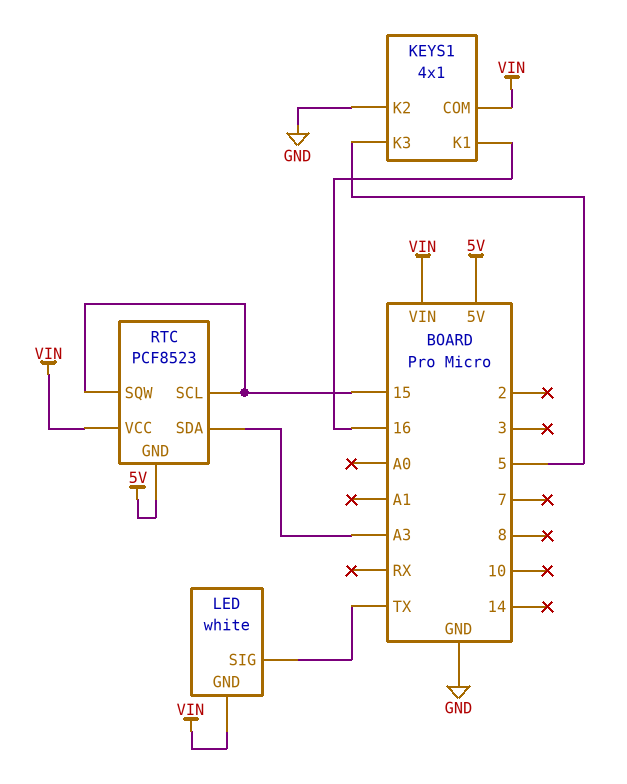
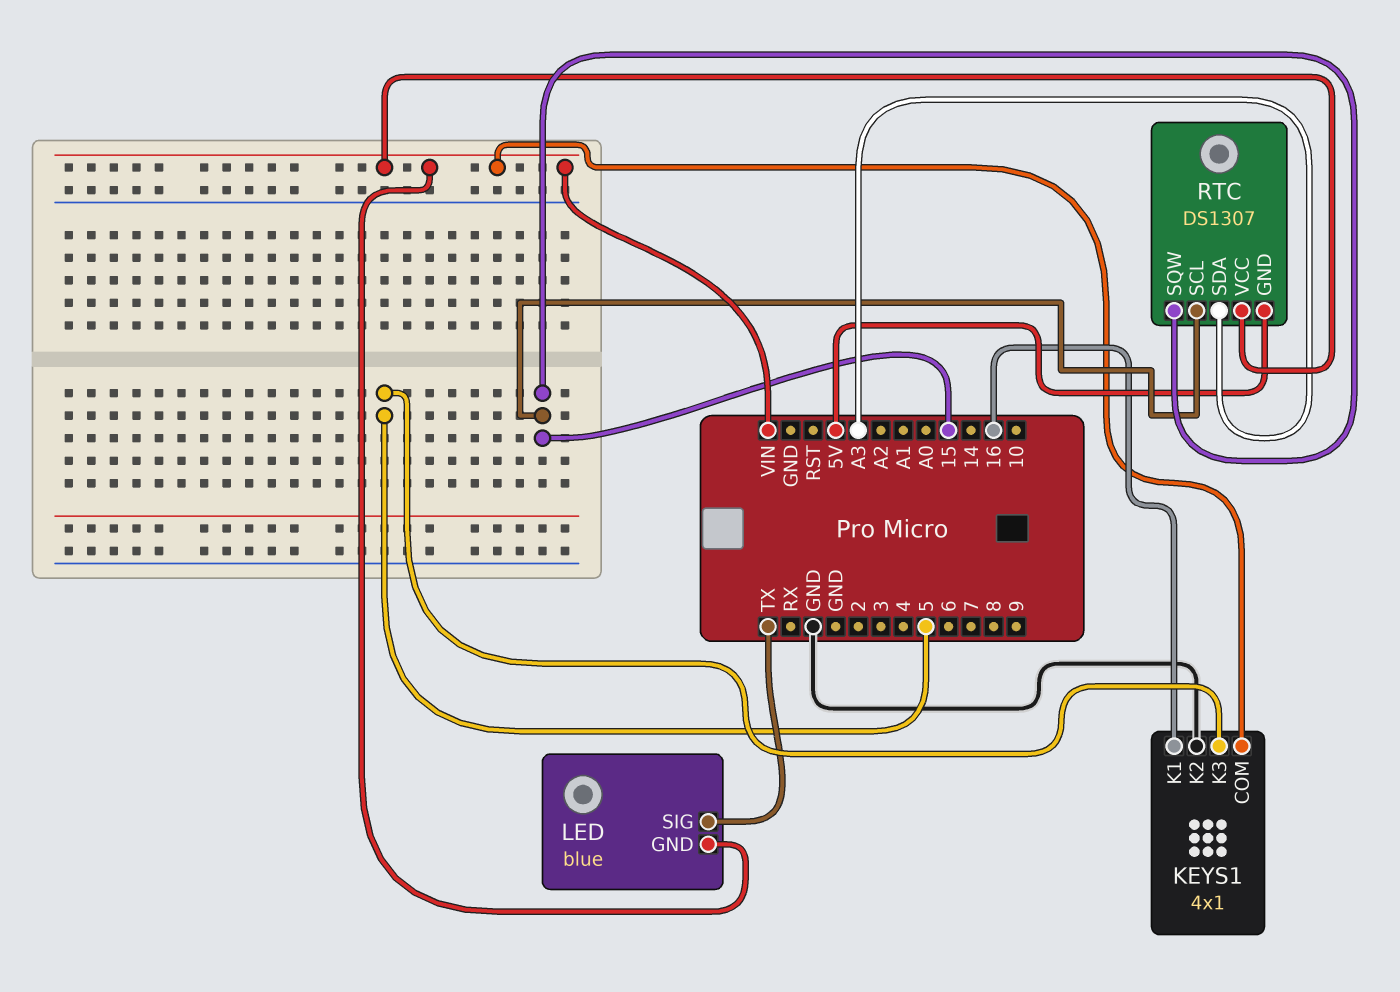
LED: white -> blue
RTC: PCF8523 -> DS1307

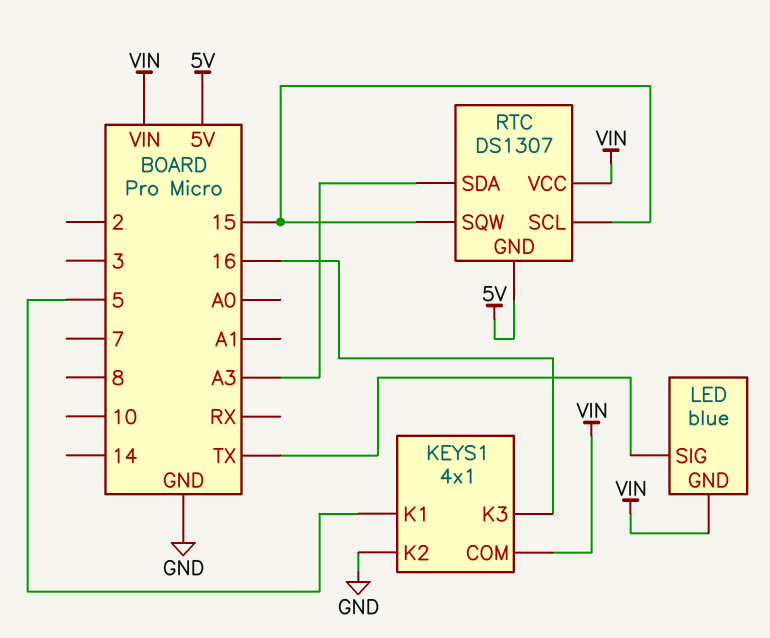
KEYS1 pin K1: 16 -> 5
KEYS1 pin K3: 5 -> 16

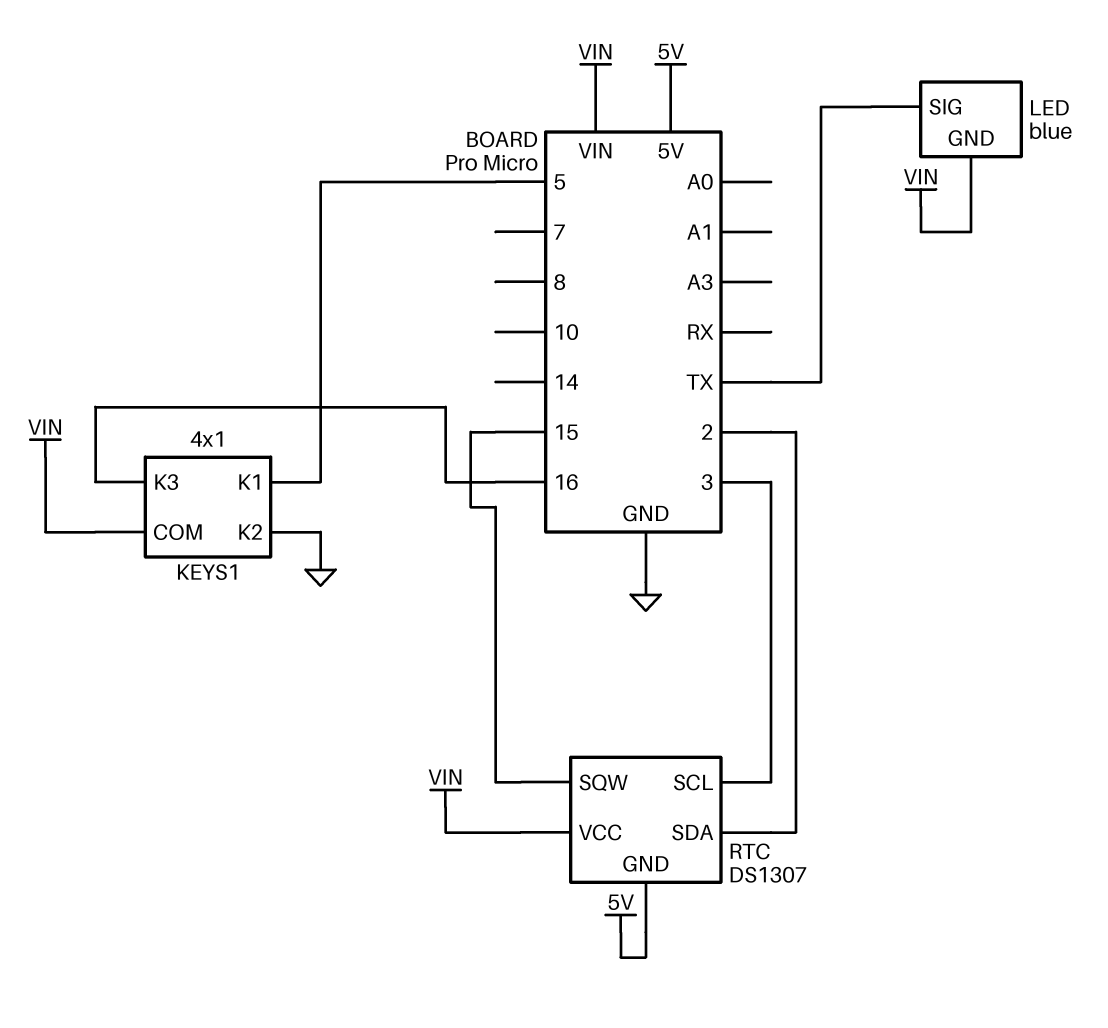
RTC pin SCL: 15 -> 3
RTC pin SDA: A3 -> 2

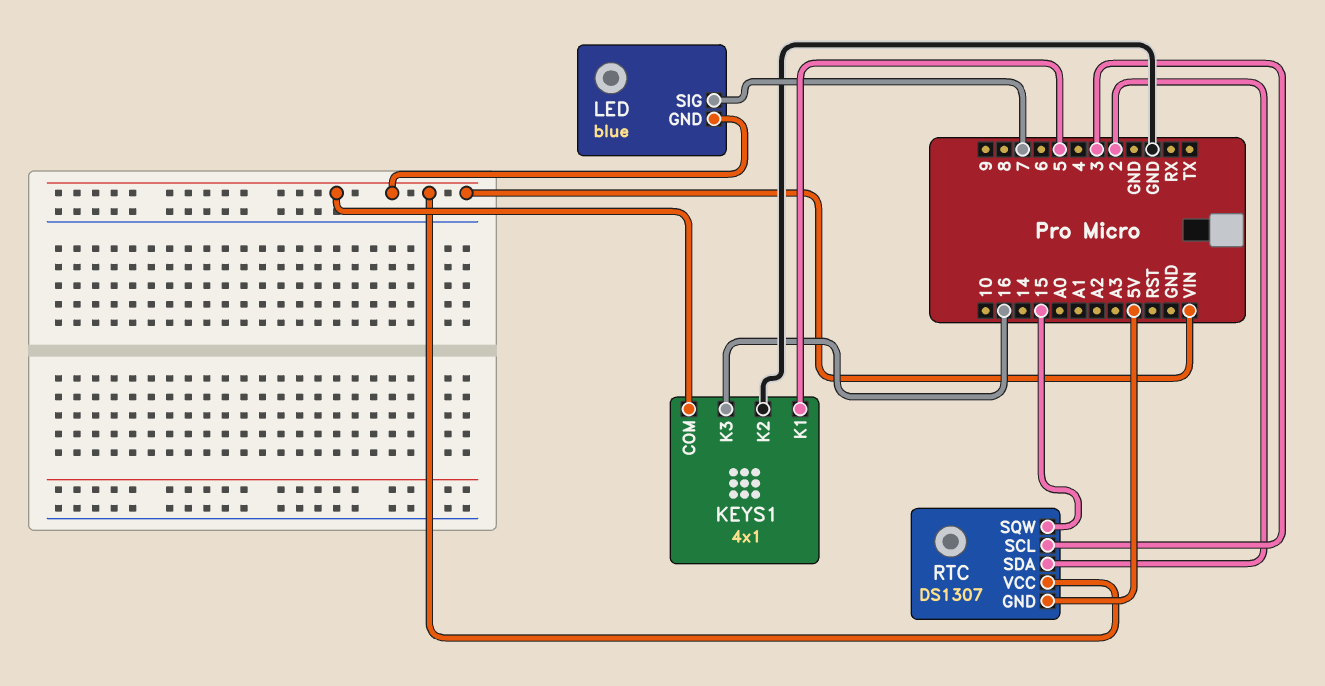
LED pin SIG: TX -> 7

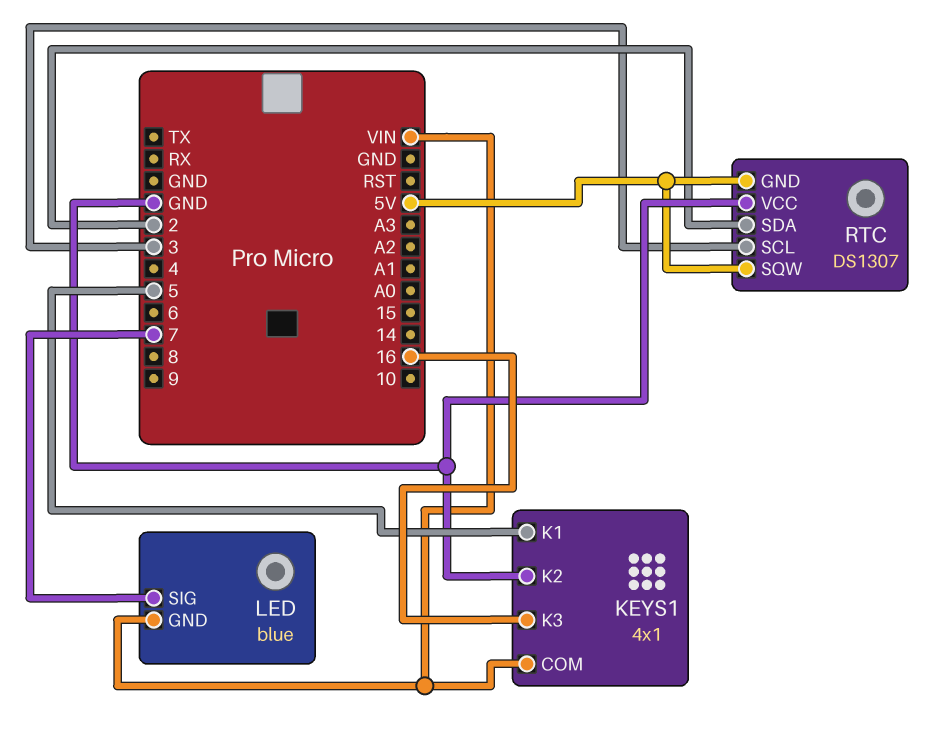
RTC pin SQW: 15 -> 5V
RTC pin VCC: VIN -> GND

